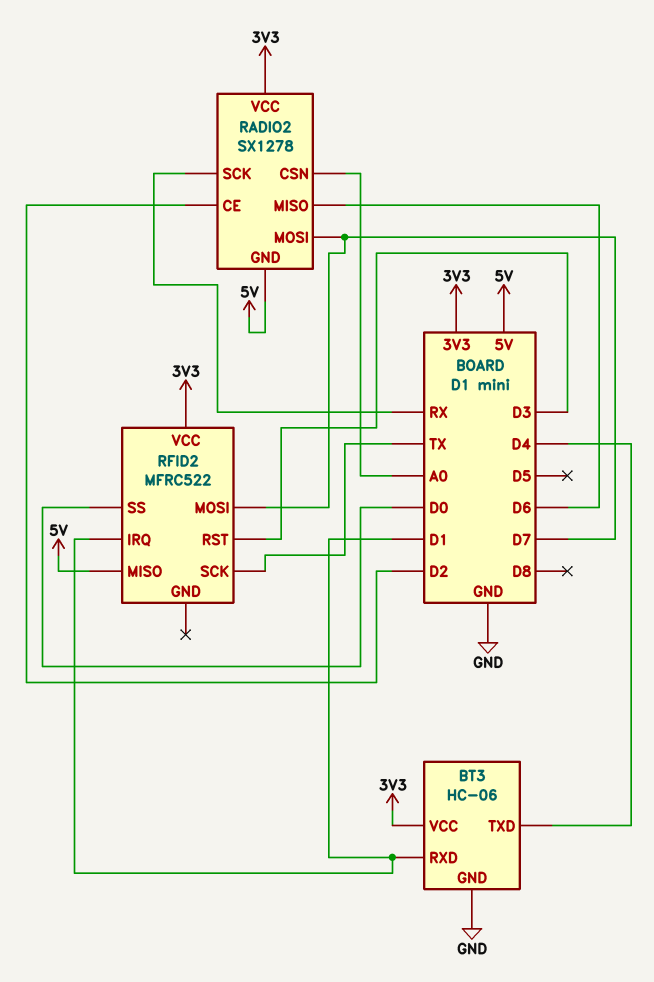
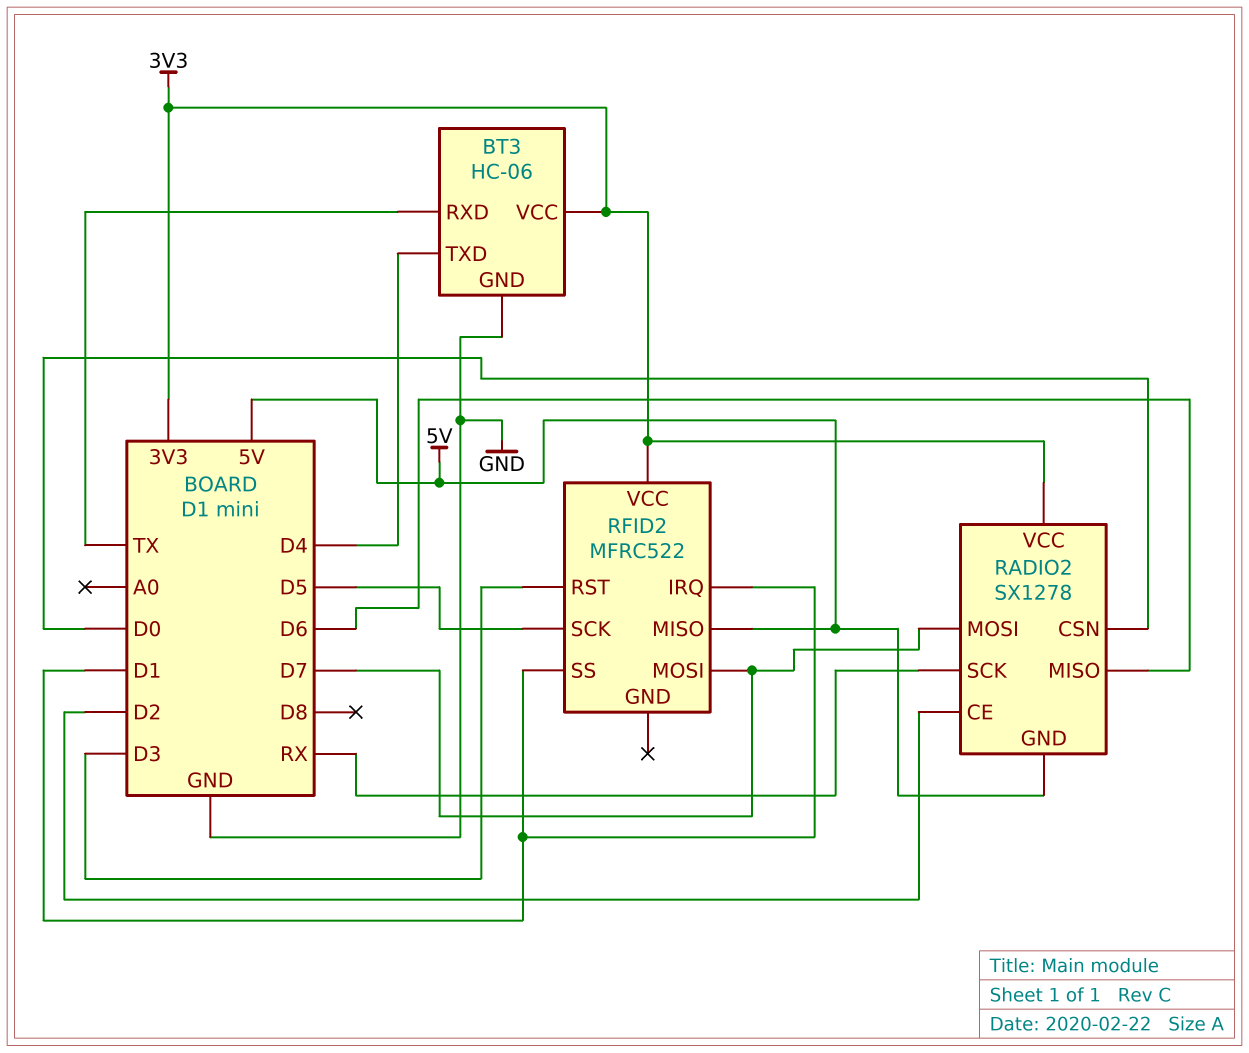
BT3 pin RXD: D1 -> TX
RADIO2 pin CSN: A0 -> D0
RFID2 pin SCK: TX -> D5
RFID2 pin SS: D0 -> D1

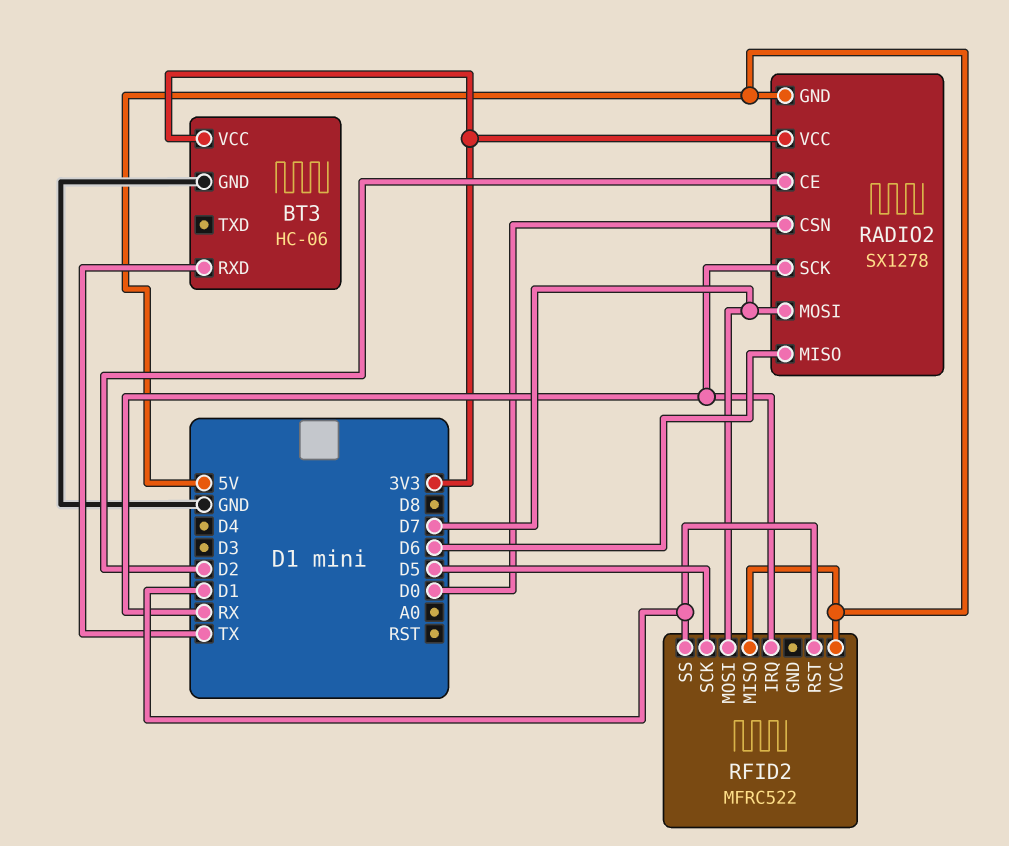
BT3 pin TXD: D4 -> none
RFID2 pin IRQ: D1 -> RX
RFID2 pin RST: D3 -> D1
RFID2 pin VCC: 3V3 -> 5V

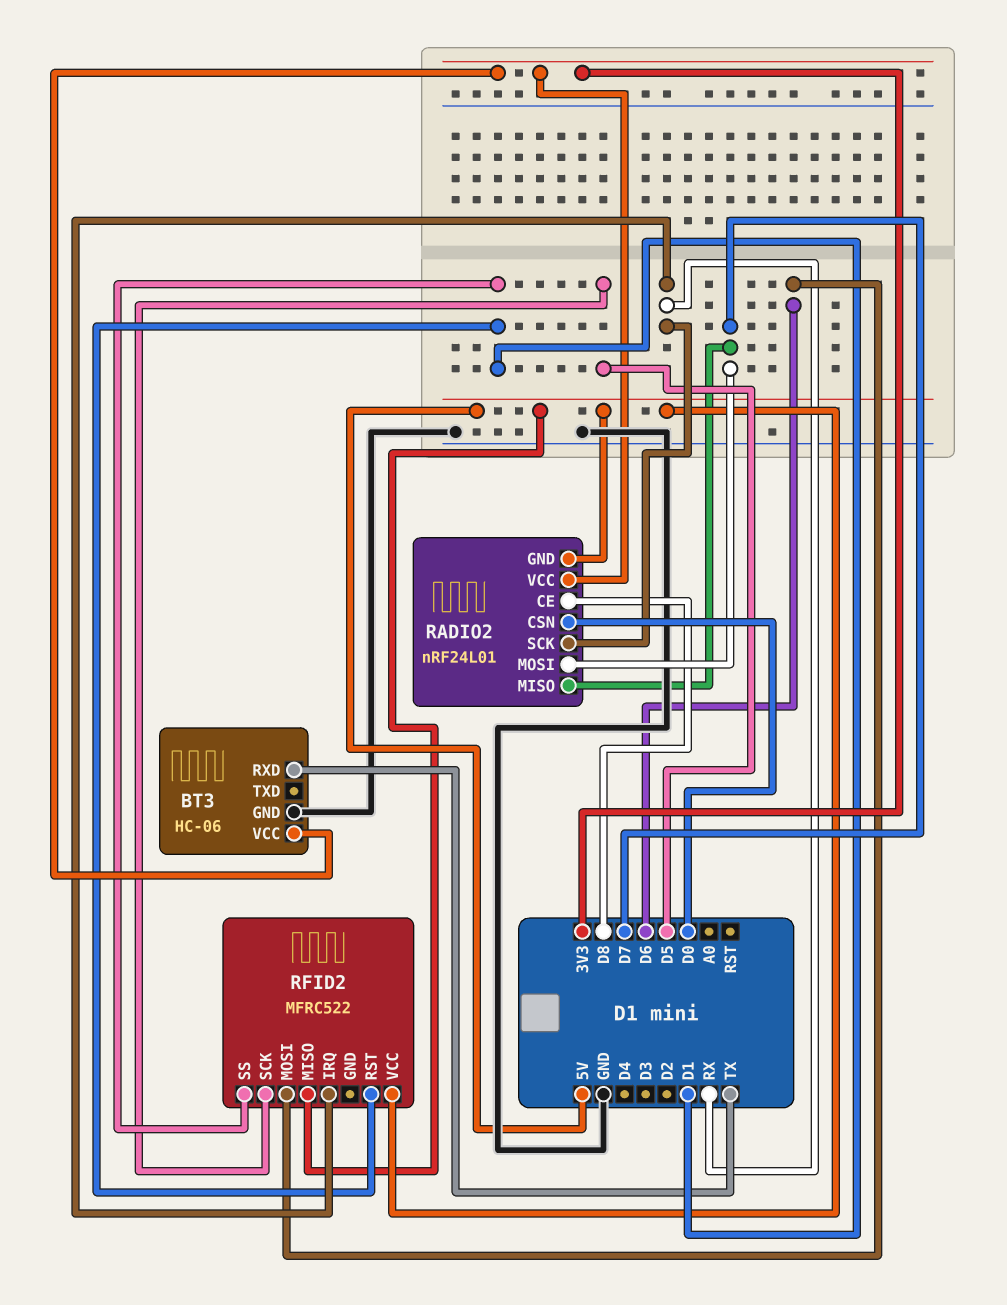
RADIO2: SX1278 -> nRF24L01
RADIO2 pin CE: D2 -> D8
RADIO2 pin MISO: D6 -> D7
RFID2 pin MOSI: D7 -> D6

